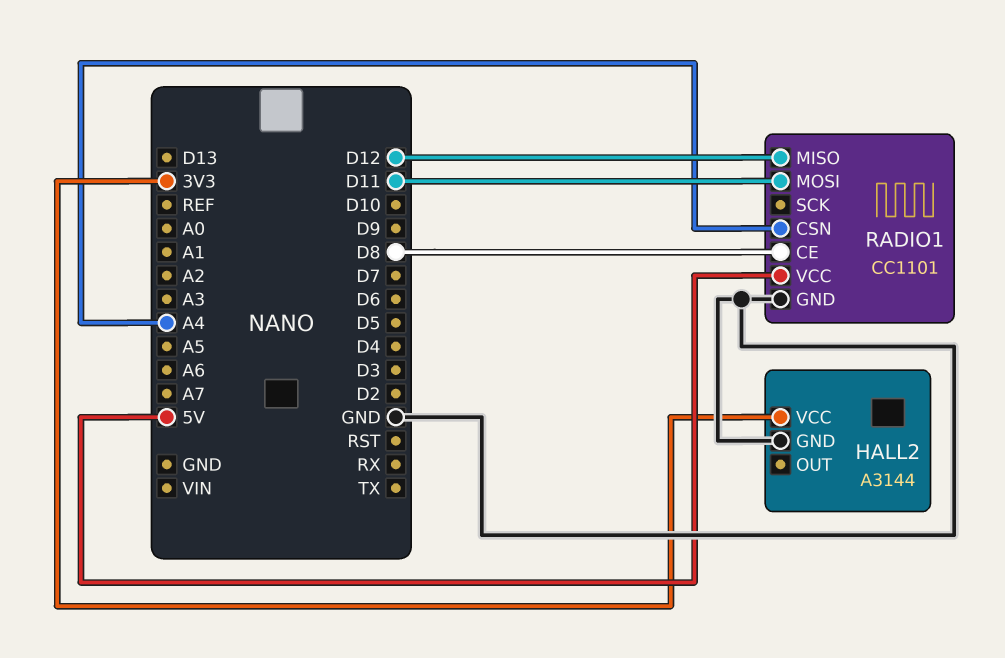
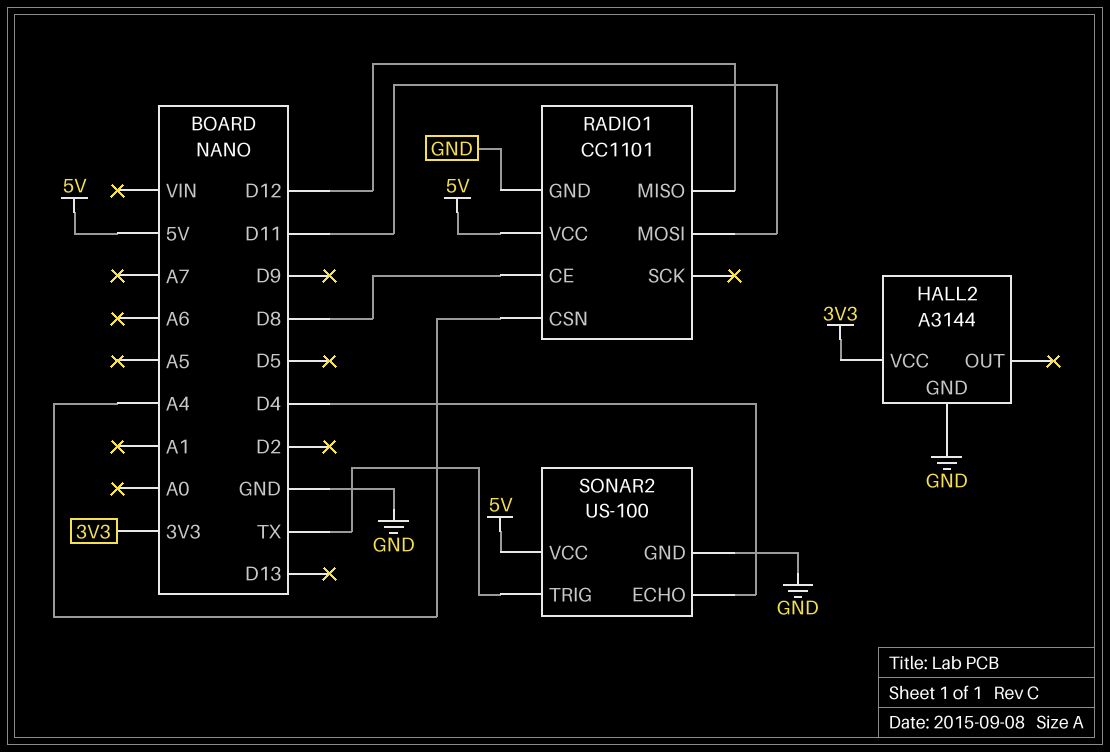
SONAR2: none -> US-100
SONAR2 pin ECHO: none -> D4
SONAR2 pin GND: none -> GND
SONAR2 pin TRIG: none -> TX
SONAR2 pin VCC: none -> 5V

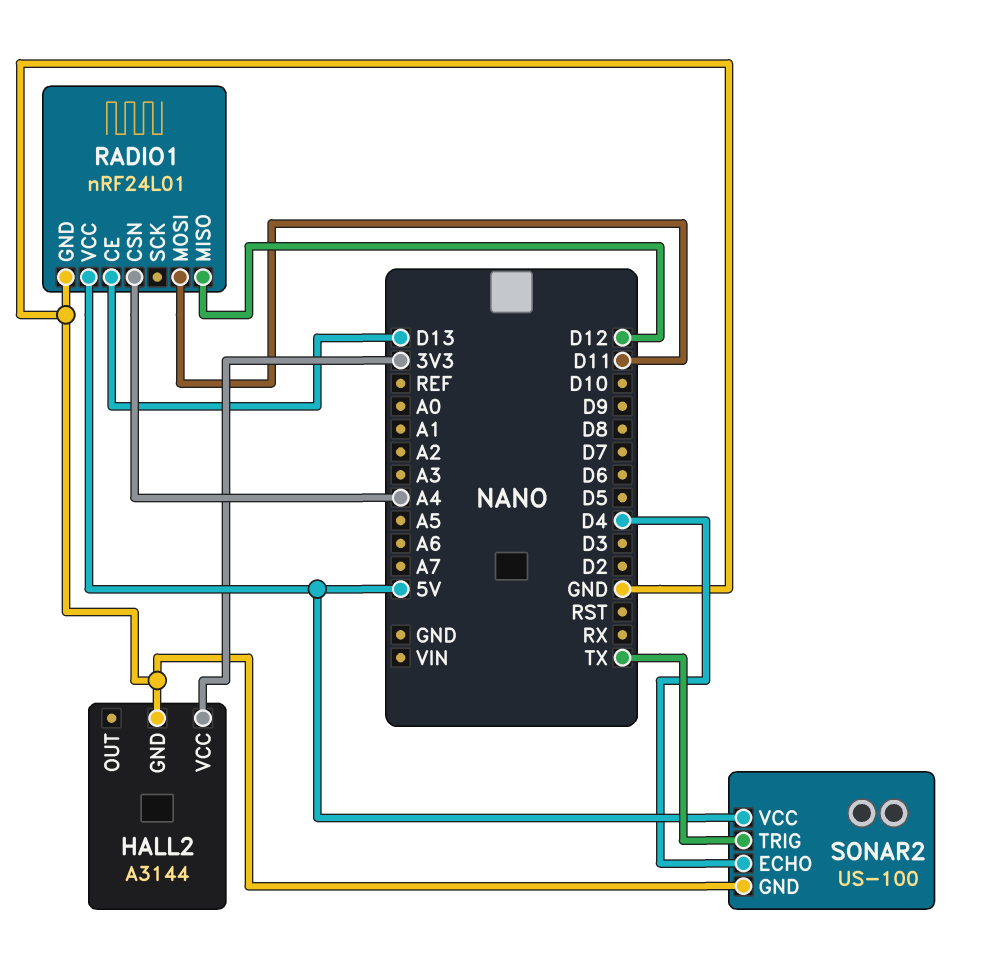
RADIO1: CC1101 -> nRF24L01
RADIO1 pin CE: D8 -> D13

